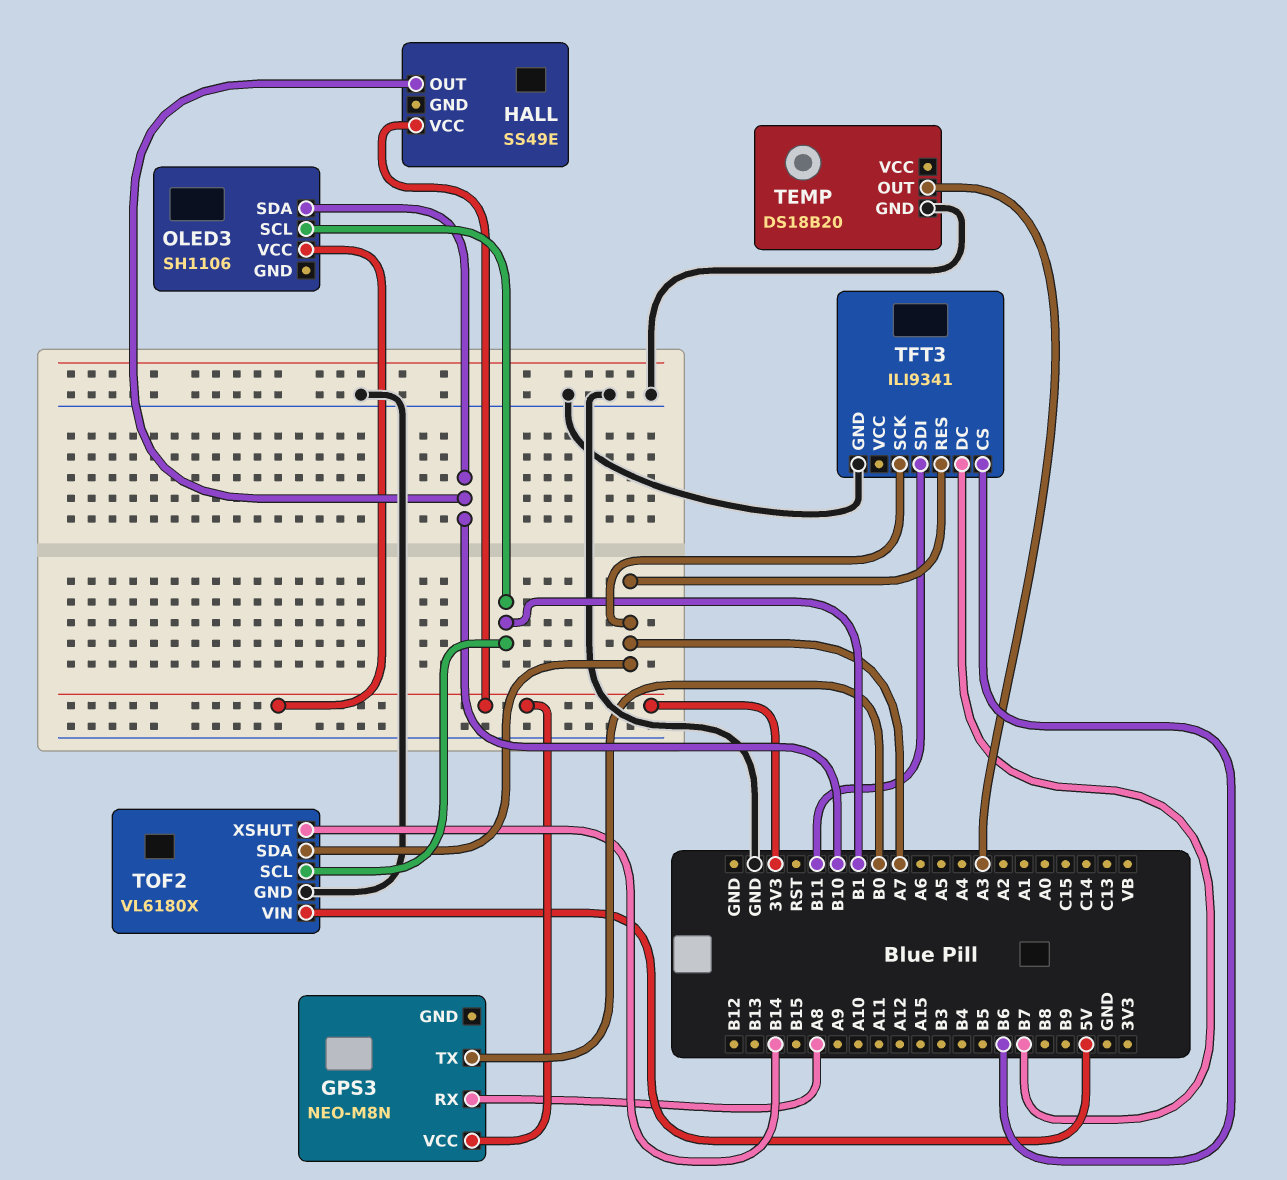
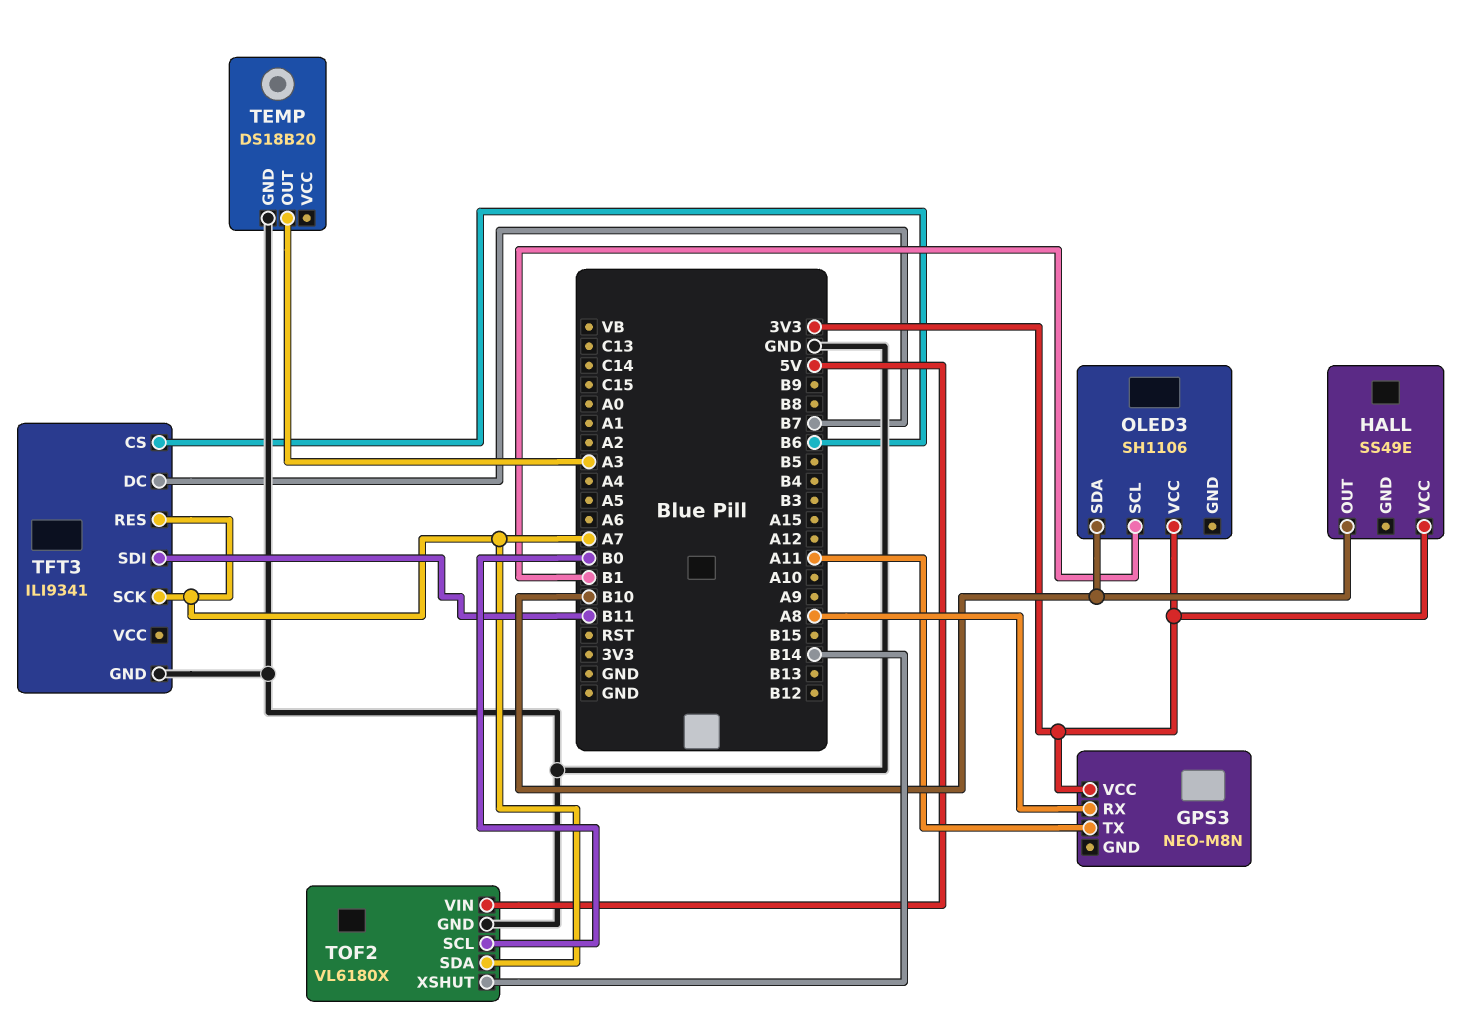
GPS3 pin TX: B0 -> A11
TOF2 pin SCL: B1 -> B0

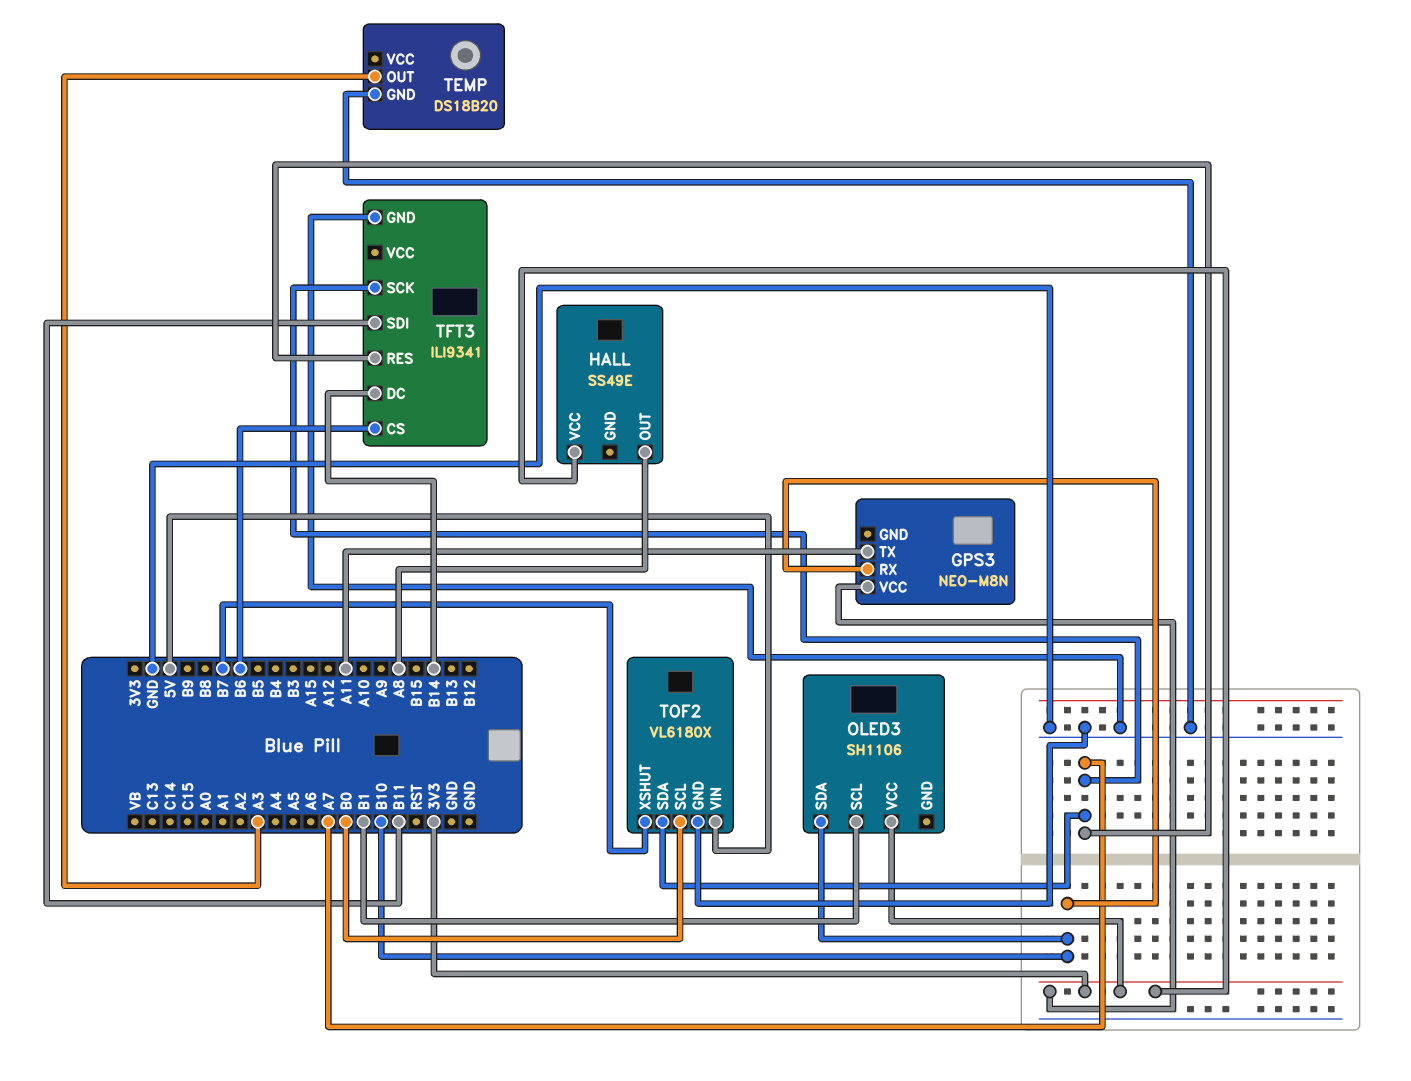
GPS3 pin RX: A8 -> B10
HALL pin OUT: B10 -> A8
TFT3 pin DC: B7 -> B14
TOF2 pin XSHUT: B14 -> B7

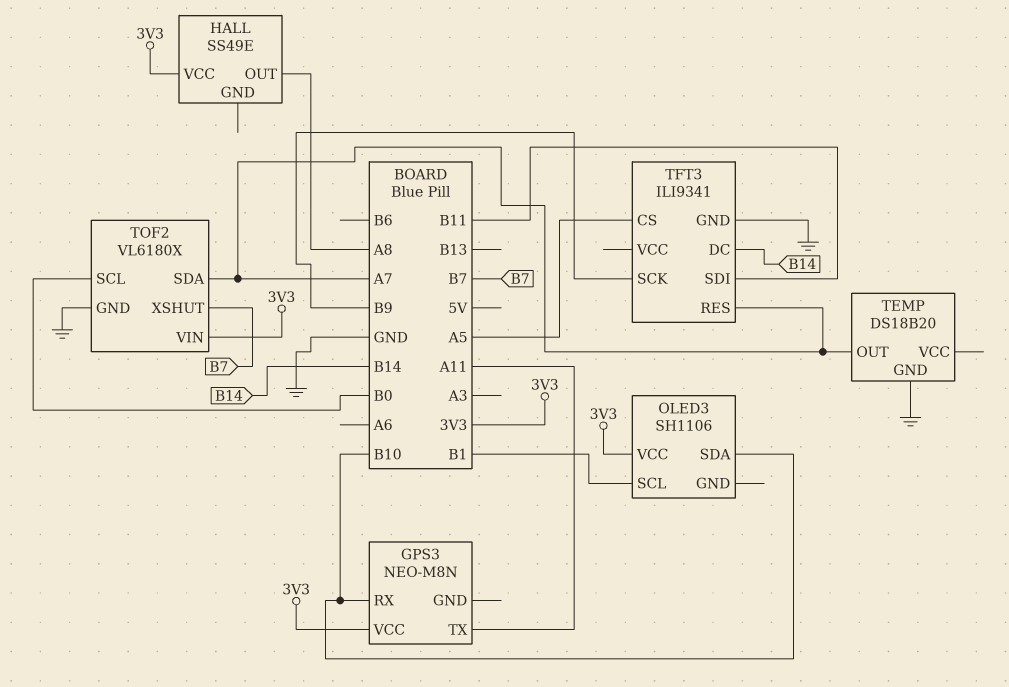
TEMP pin OUT: A3 -> A7
TFT3 pin CS: B6 -> A5
TFT3 pin SCK: A7 -> B9
TOF2 pin VIN: 5V -> 3V3

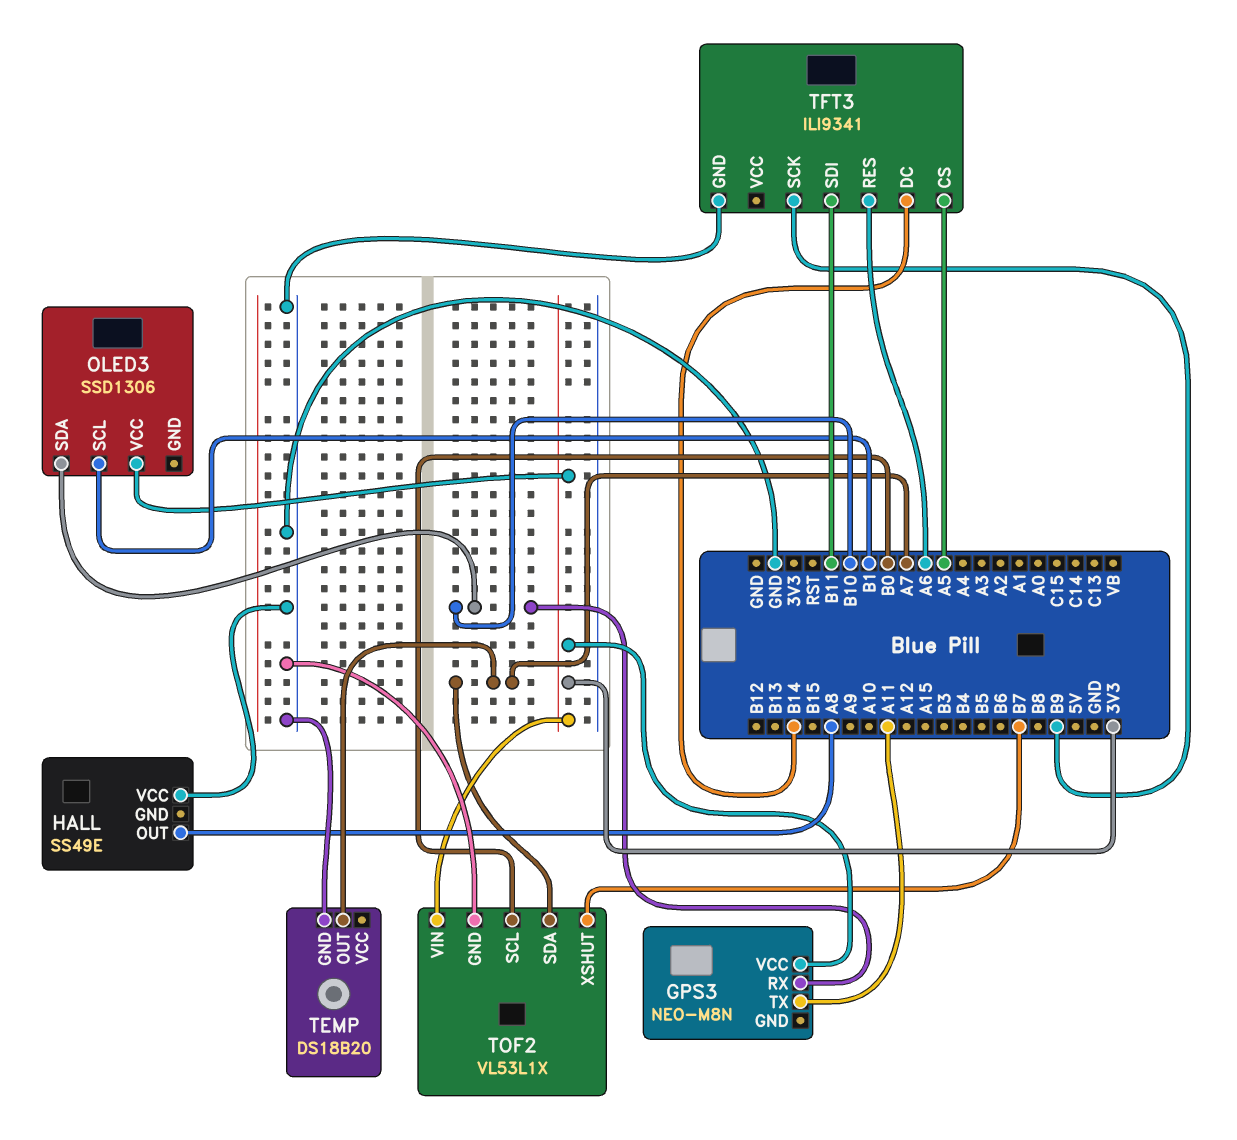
HALL pin VCC: 3V3 -> GND
OLED3: SH1106 -> SSD1306
TFT3 pin RES: A7 -> A6
TOF2: VL6180X -> VL53L1X

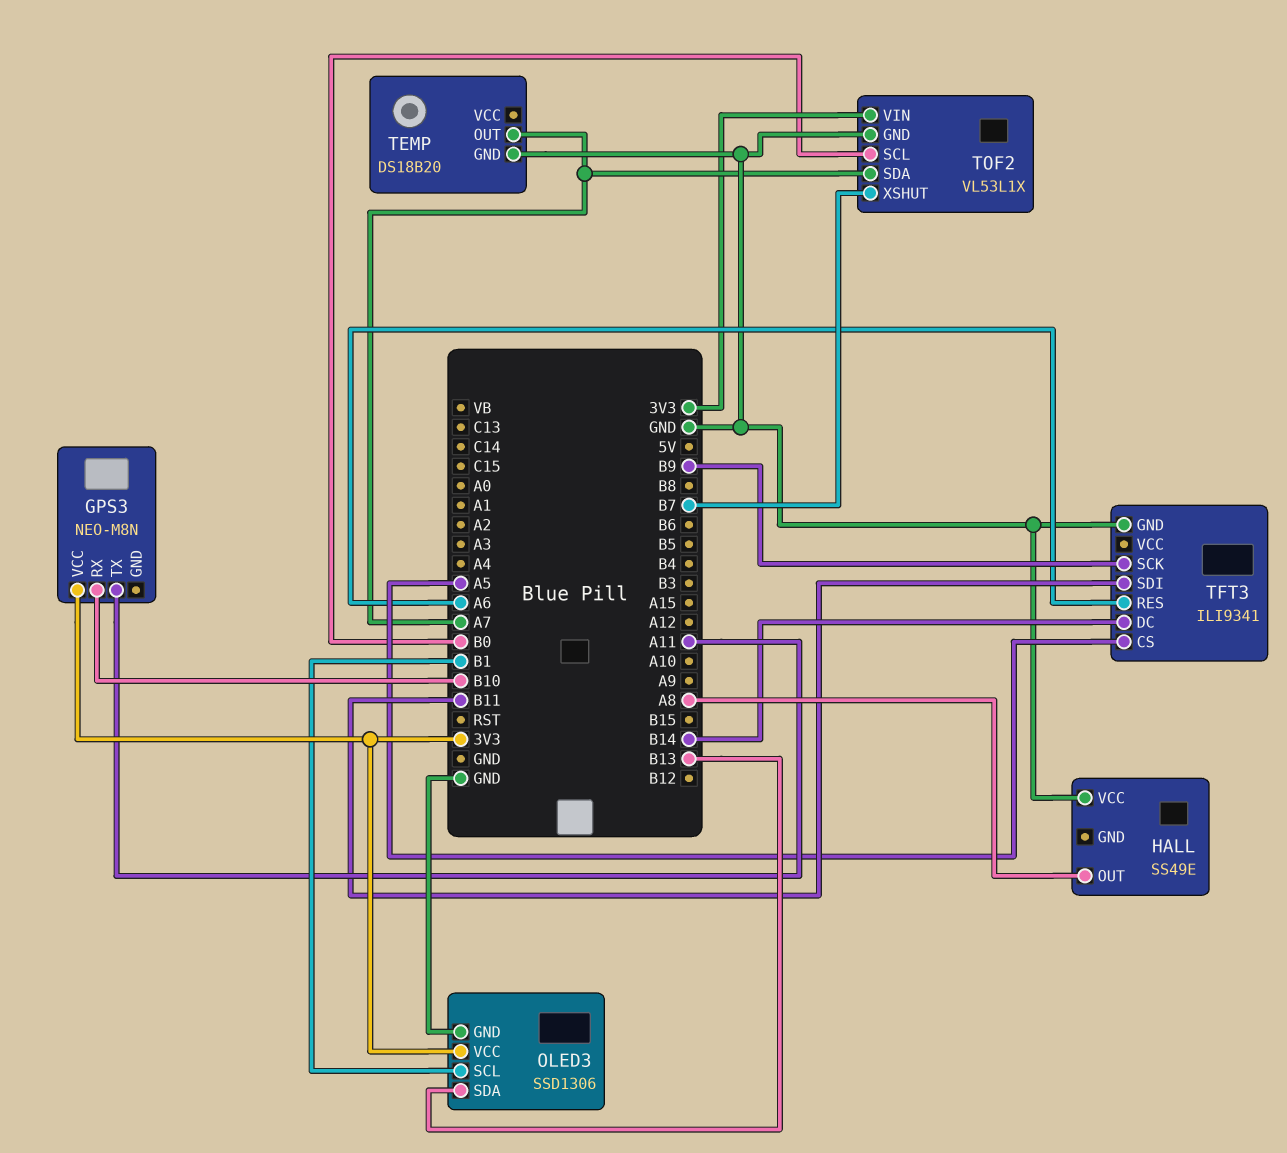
OLED3 pin GND: none -> GND
OLED3 pin SDA: B10 -> B13

